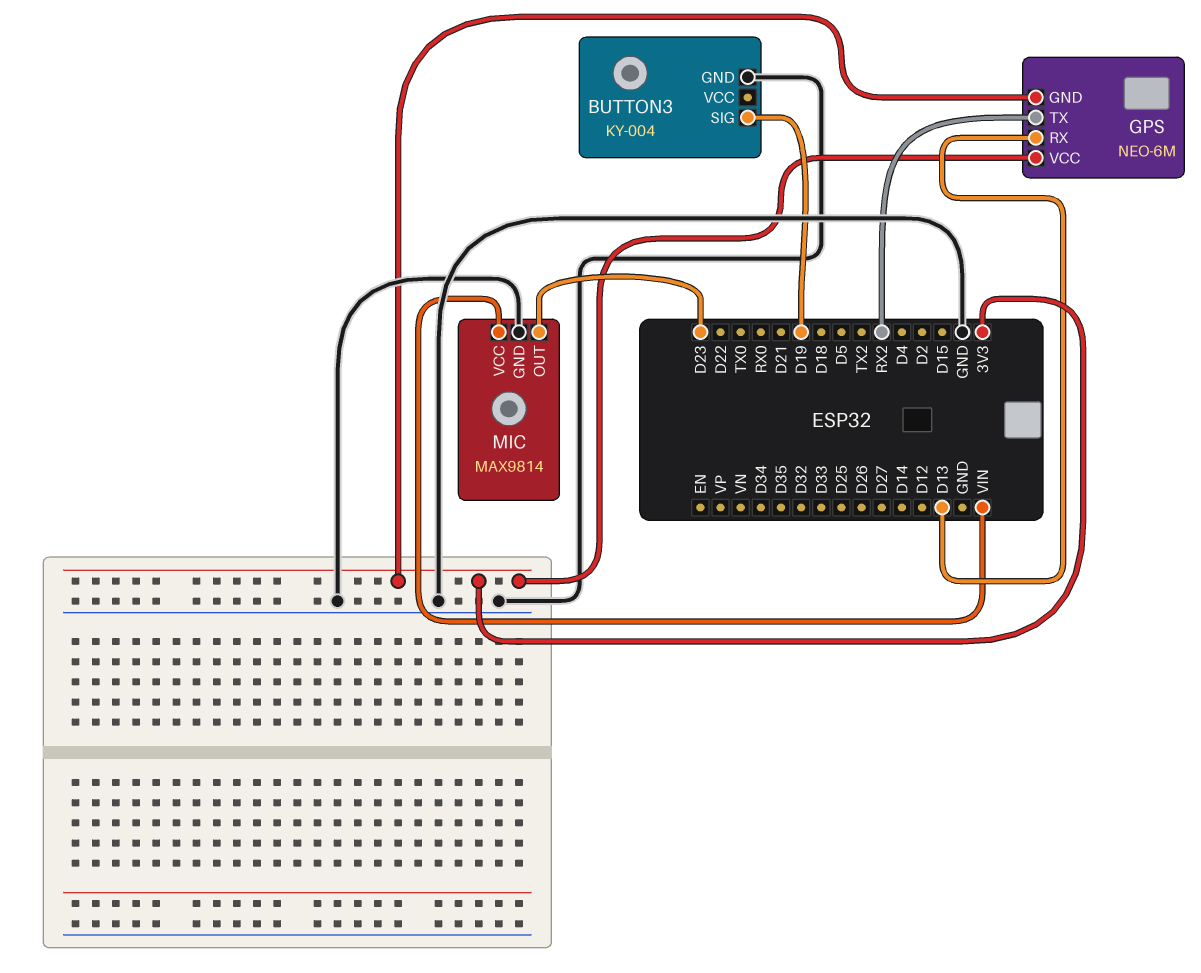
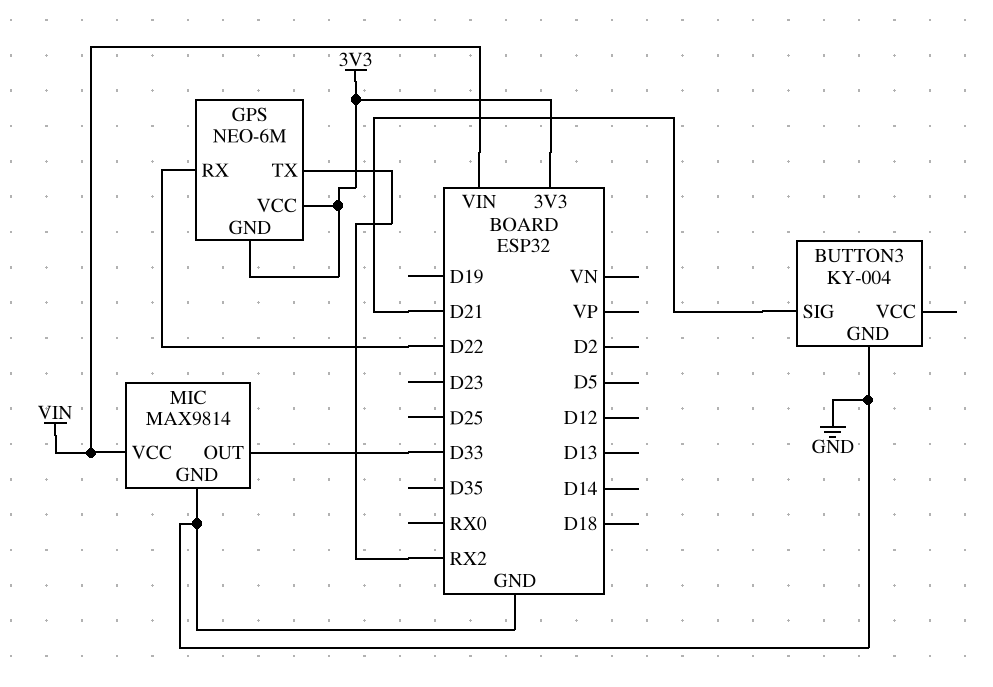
BUTTON3 pin SIG: D19 -> D21
GPS pin RX: D13 -> D22
MIC pin OUT: D23 -> D33

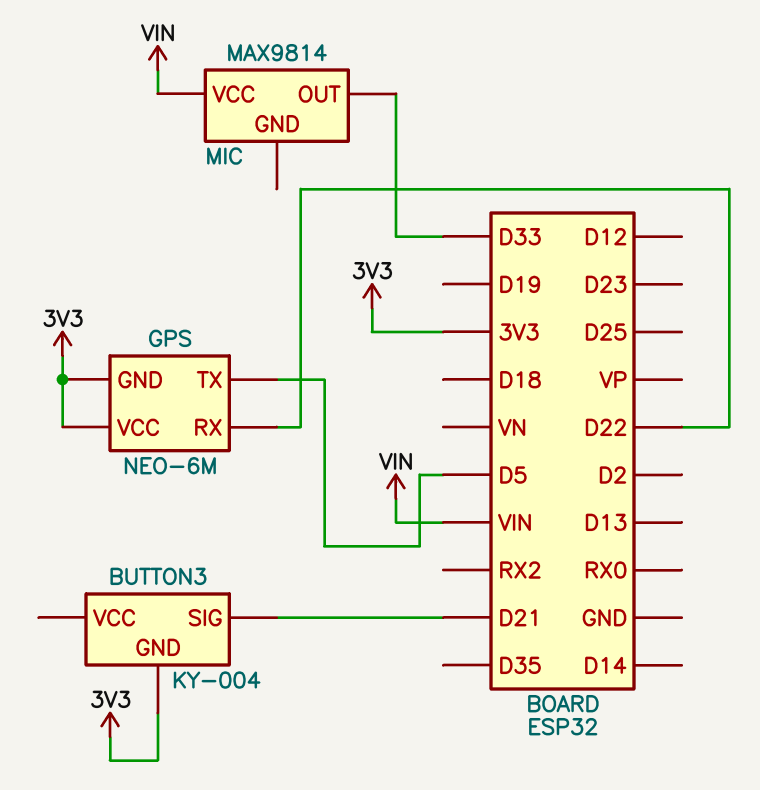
BUTTON3 pin GND: GND -> 3V3
GPS pin TX: RX2 -> D5
MIC pin GND: GND -> none

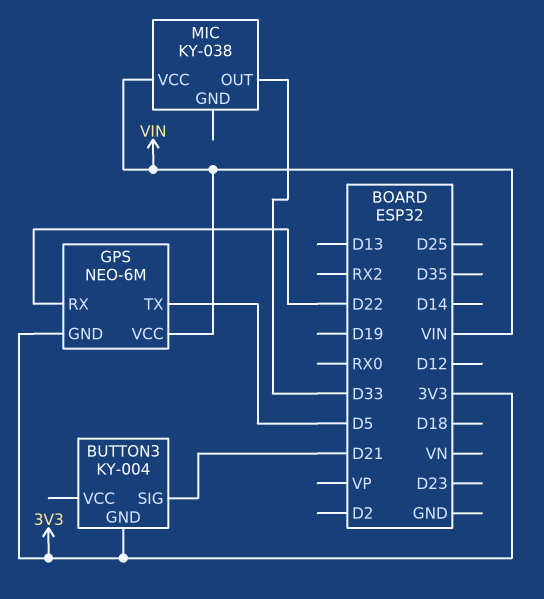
GPS pin VCC: 3V3 -> VIN
MIC: MAX9814 -> KY-038

